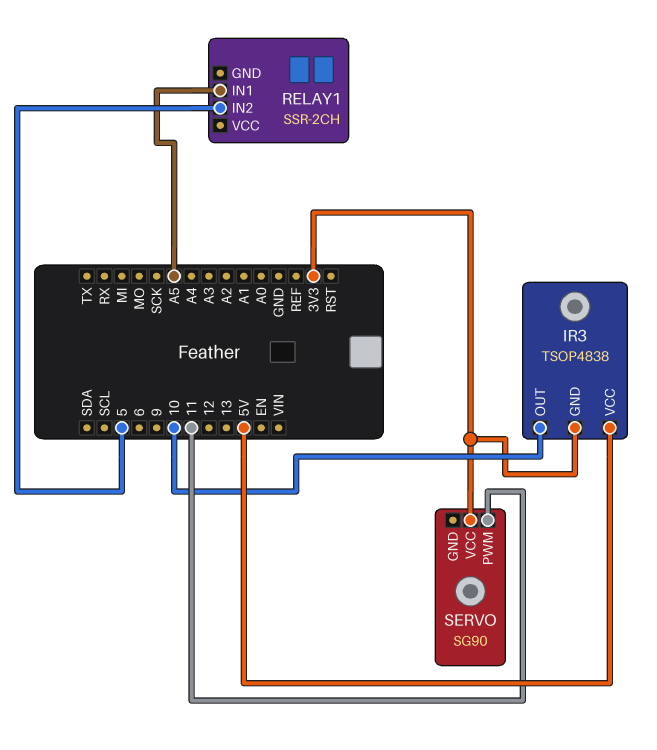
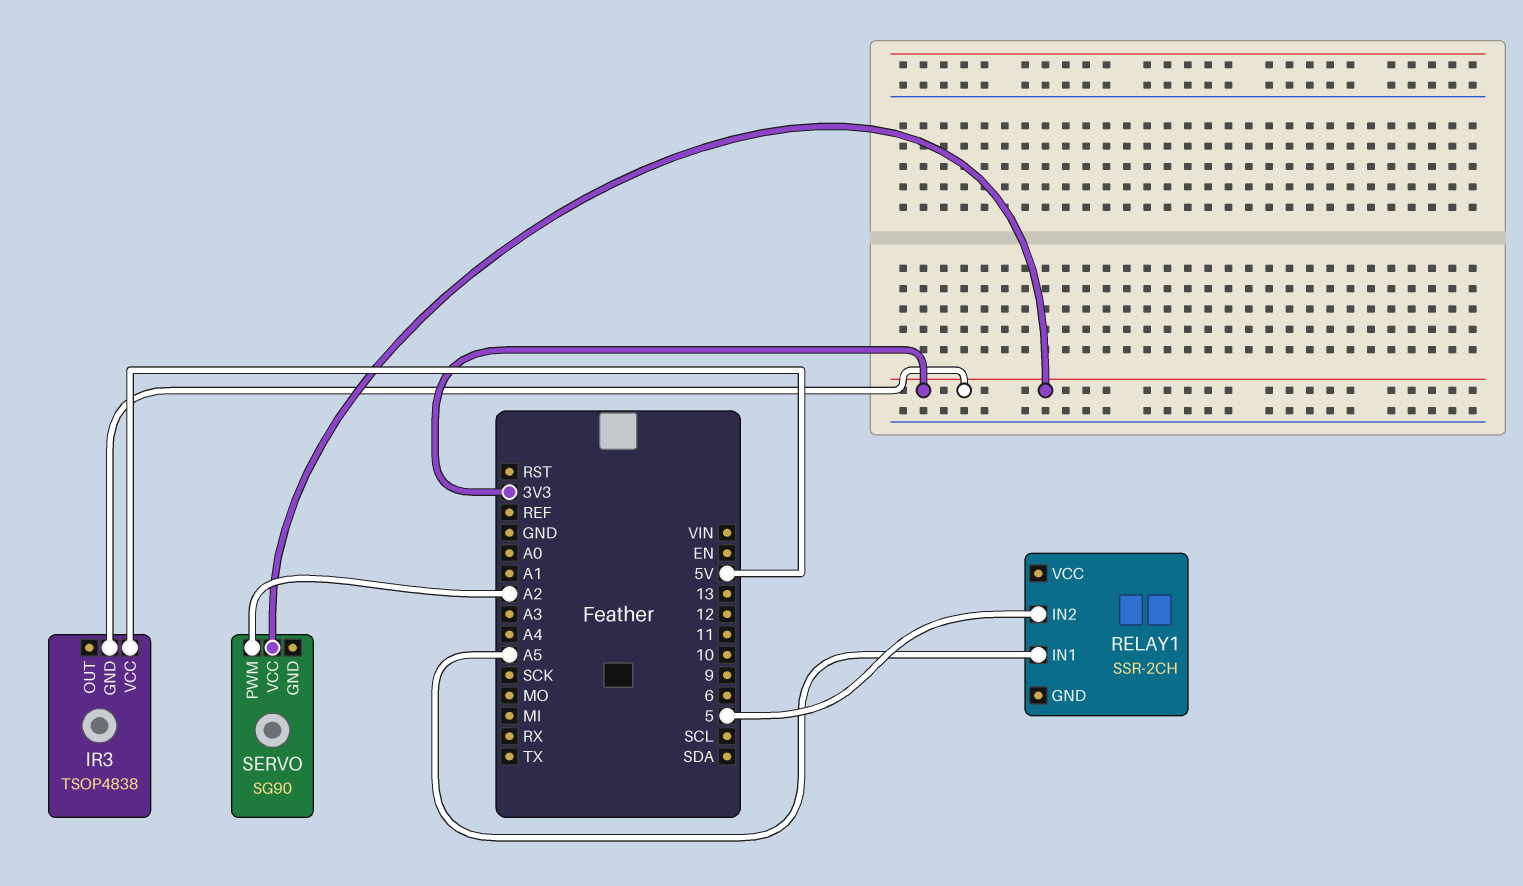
IR3 pin OUT: 10 -> none
SERVO pin PWM: 11 -> A2

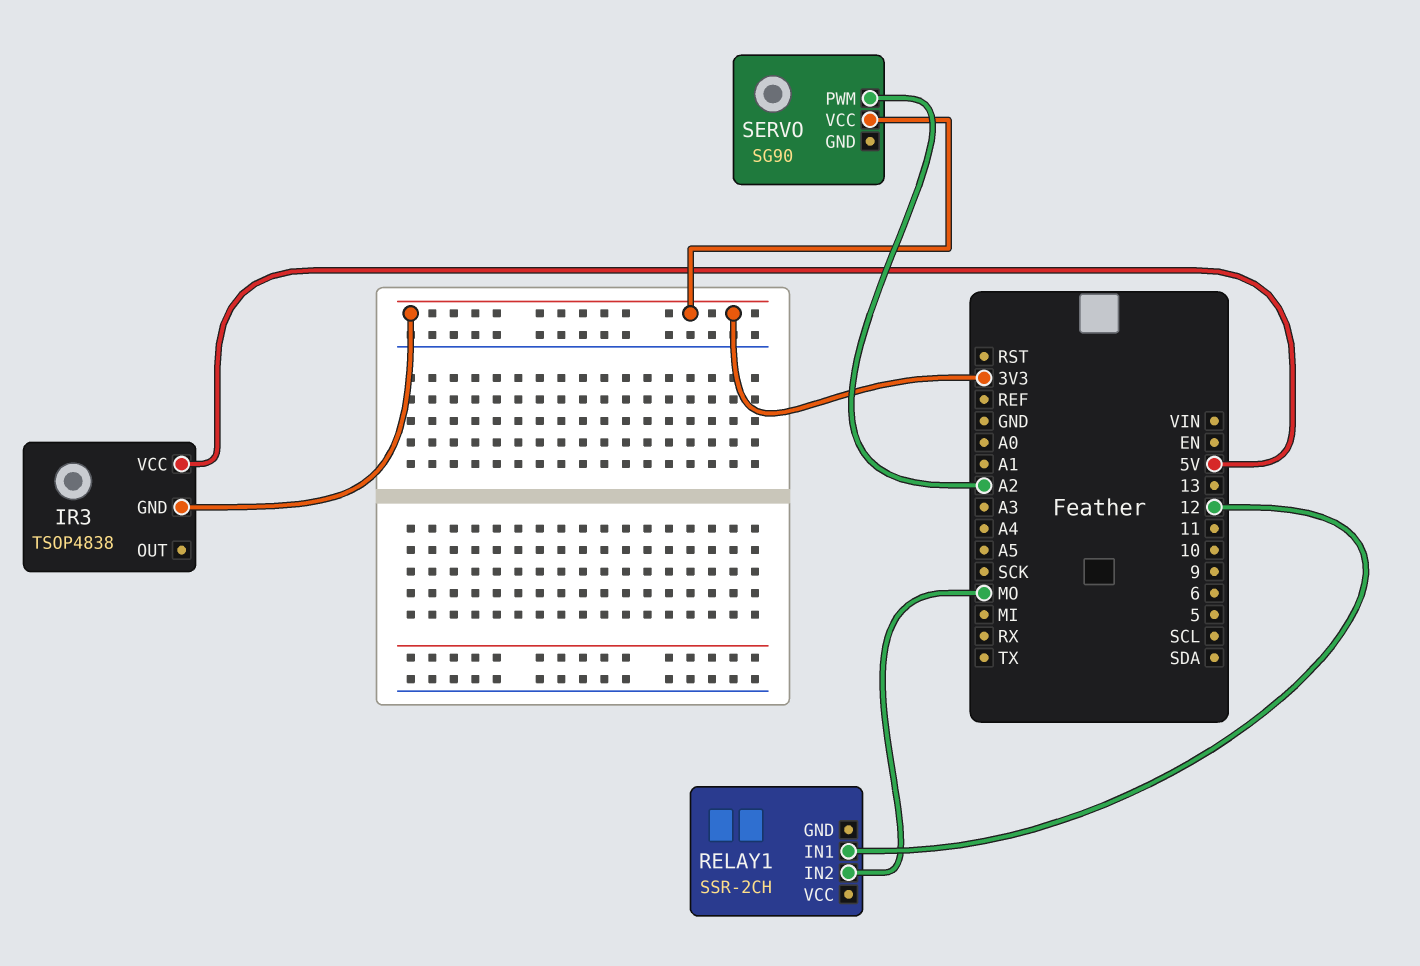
RELAY1 pin IN1: A5 -> 12
RELAY1 pin IN2: 5 -> MO

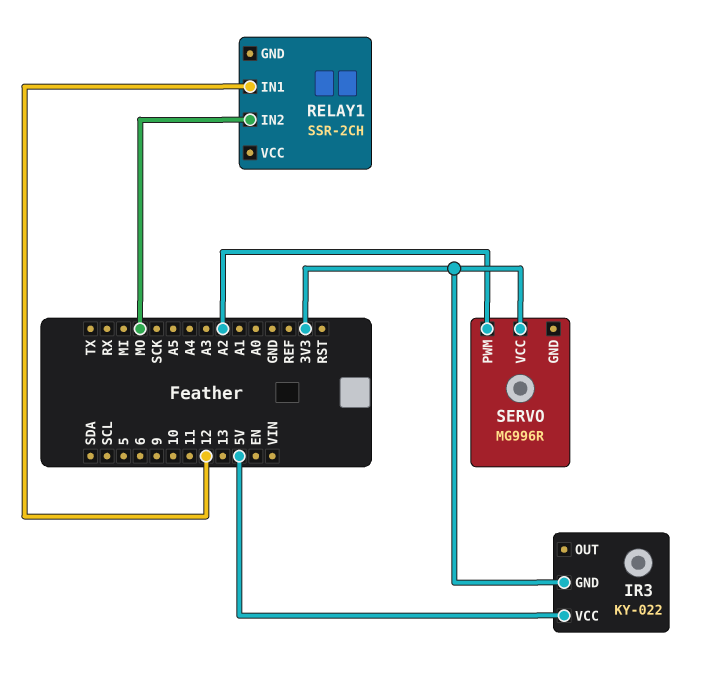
IR3: TSOP4838 -> KY-022
SERVO: SG90 -> MG996R

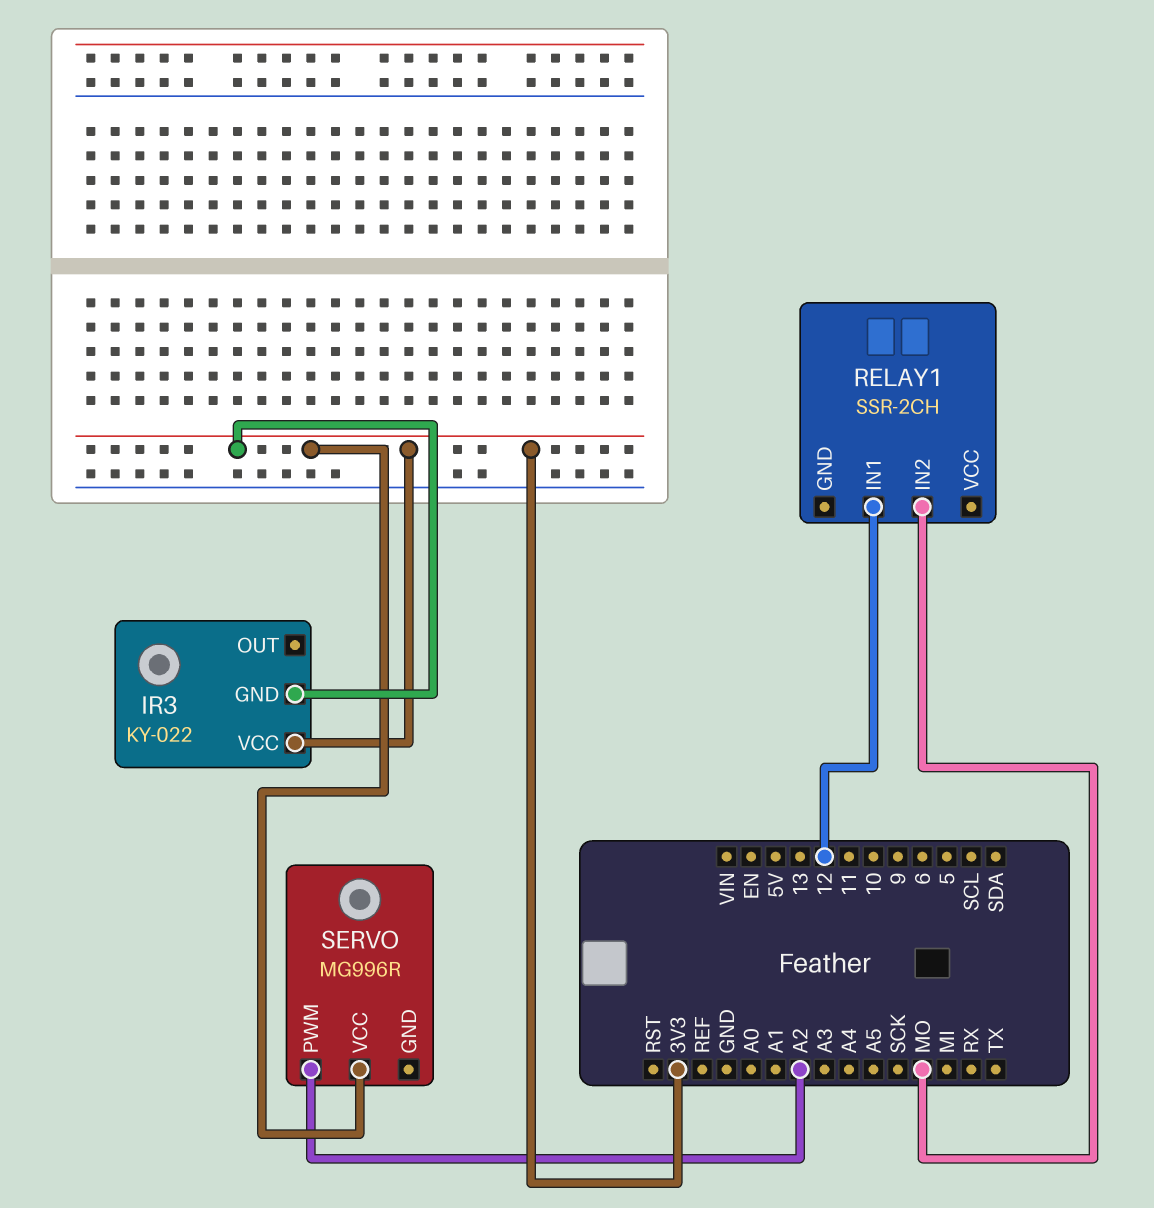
IR3 pin VCC: 5V -> 3V3

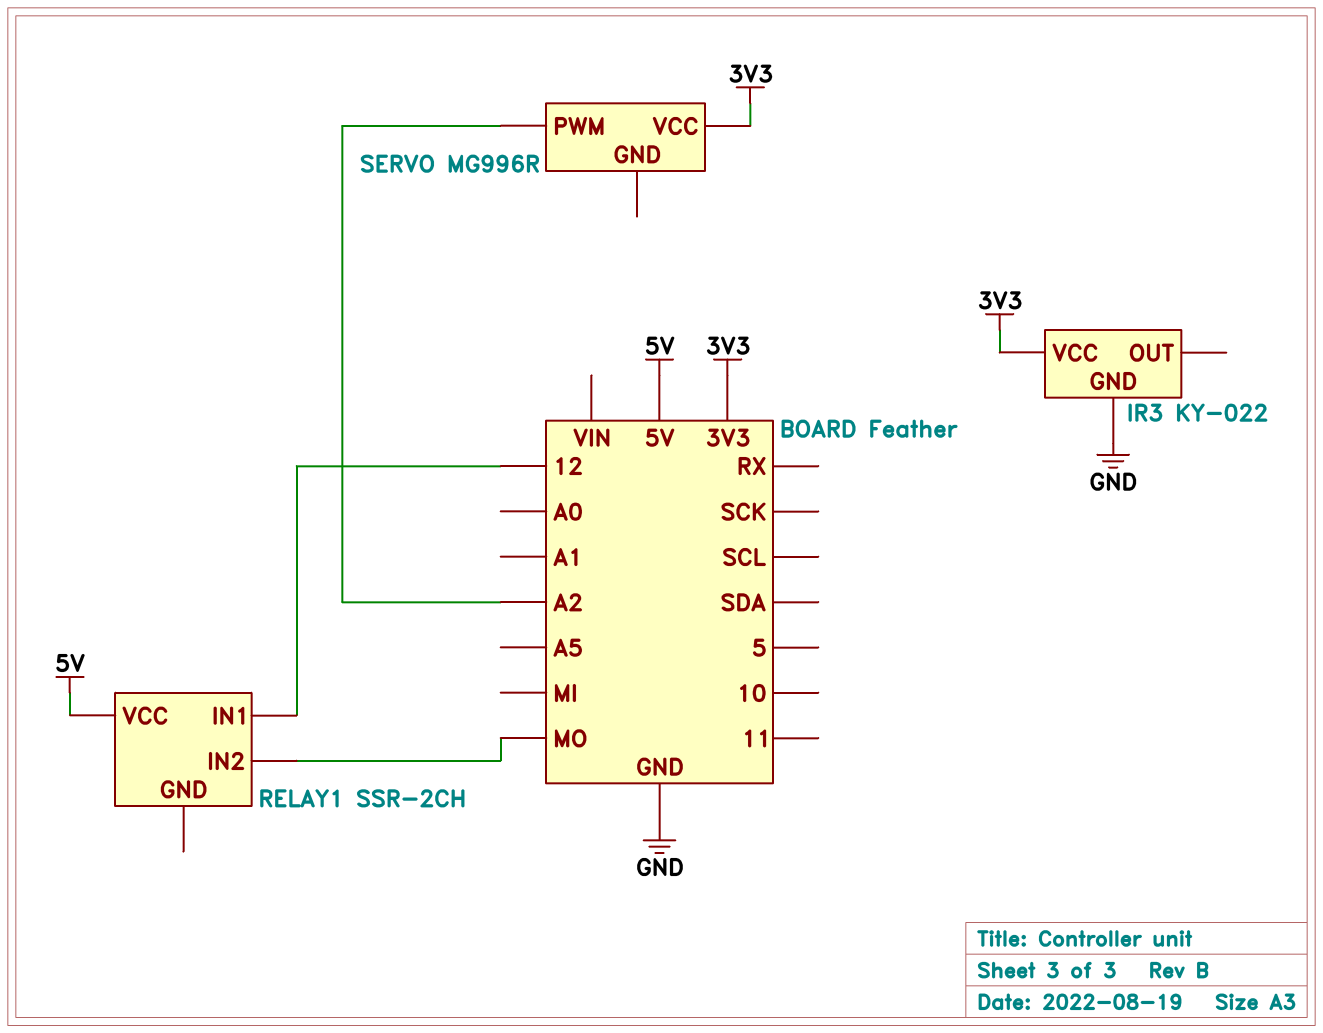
IR3 pin GND: 3V3 -> GND
RELAY1 pin VCC: none -> 5V

